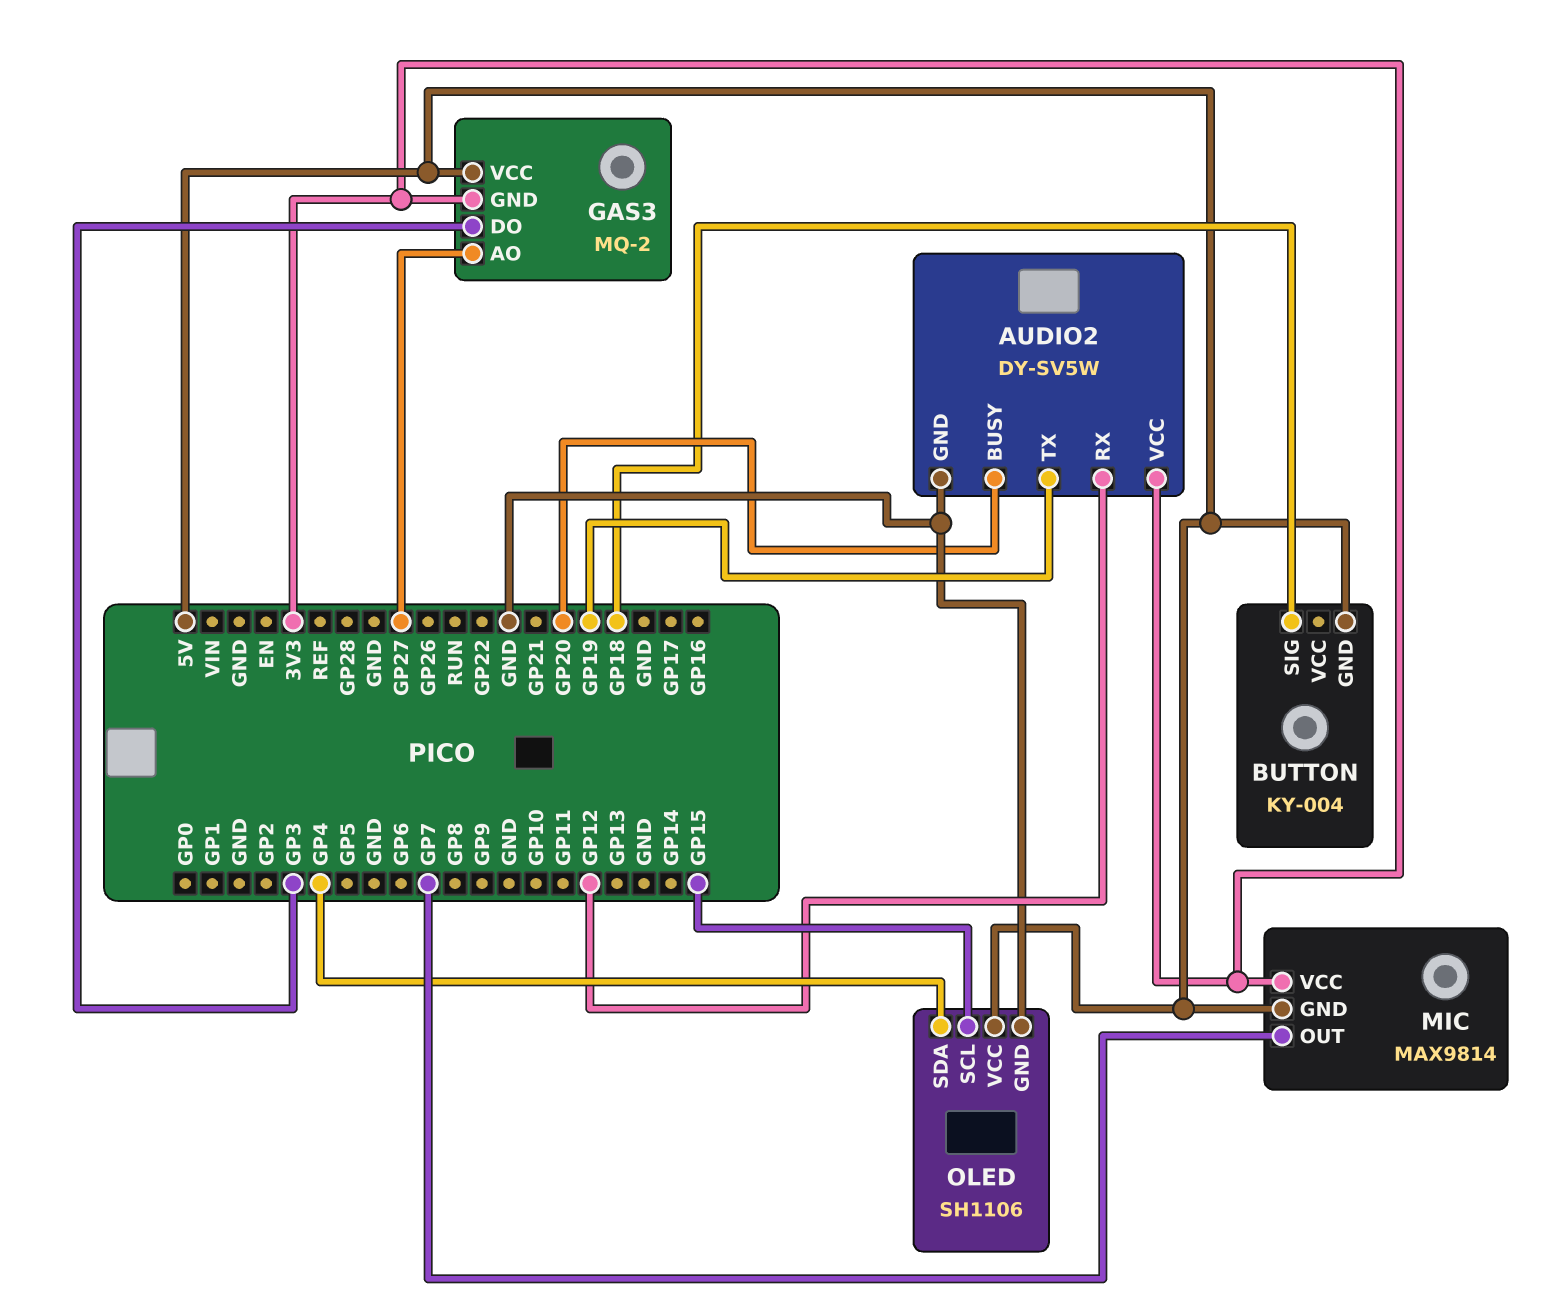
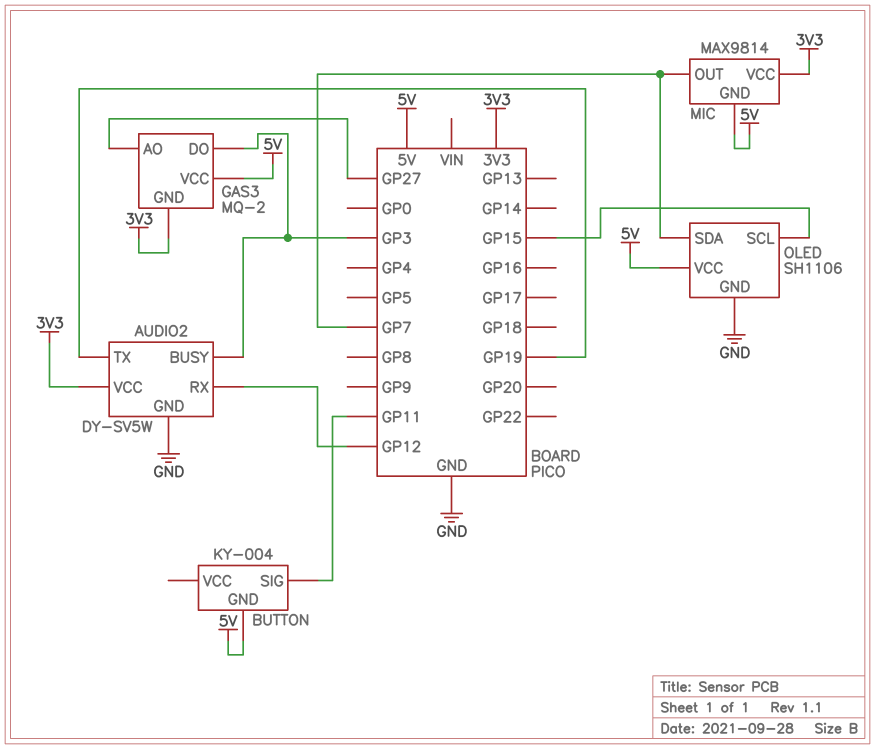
AUDIO2 pin BUSY: GP20 -> GP3
BUTTON pin SIG: GP18 -> GP11
OLED pin SDA: GP4 -> GP7

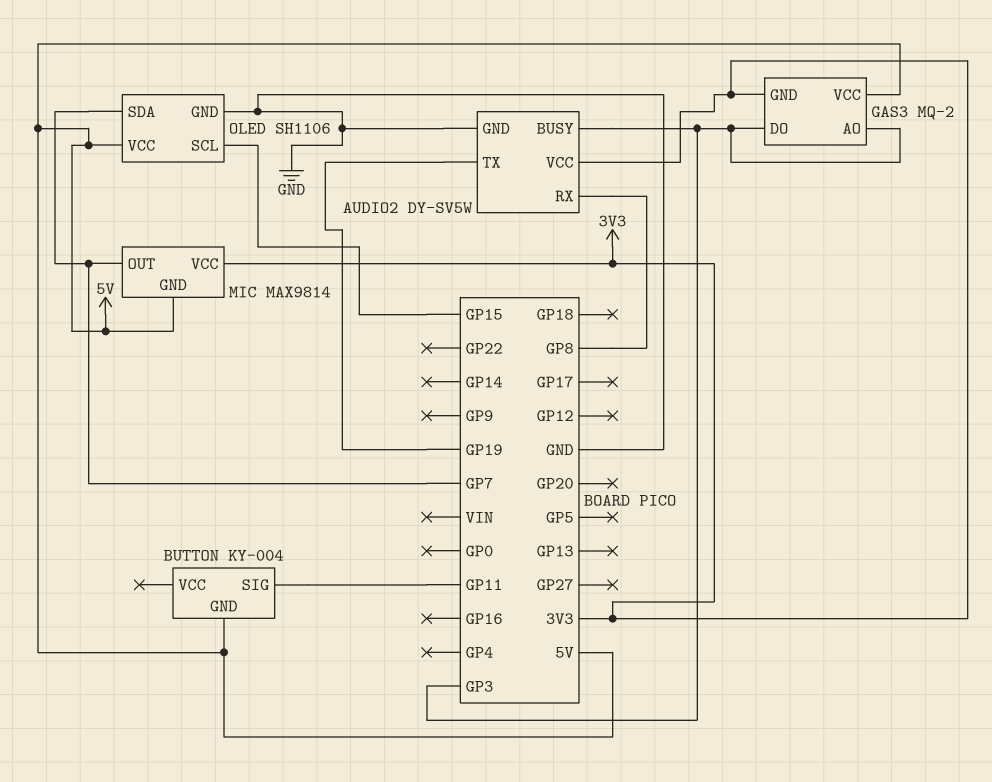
AUDIO2 pin RX: GP12 -> GP8
GAS3 pin AO: GP27 -> GP3

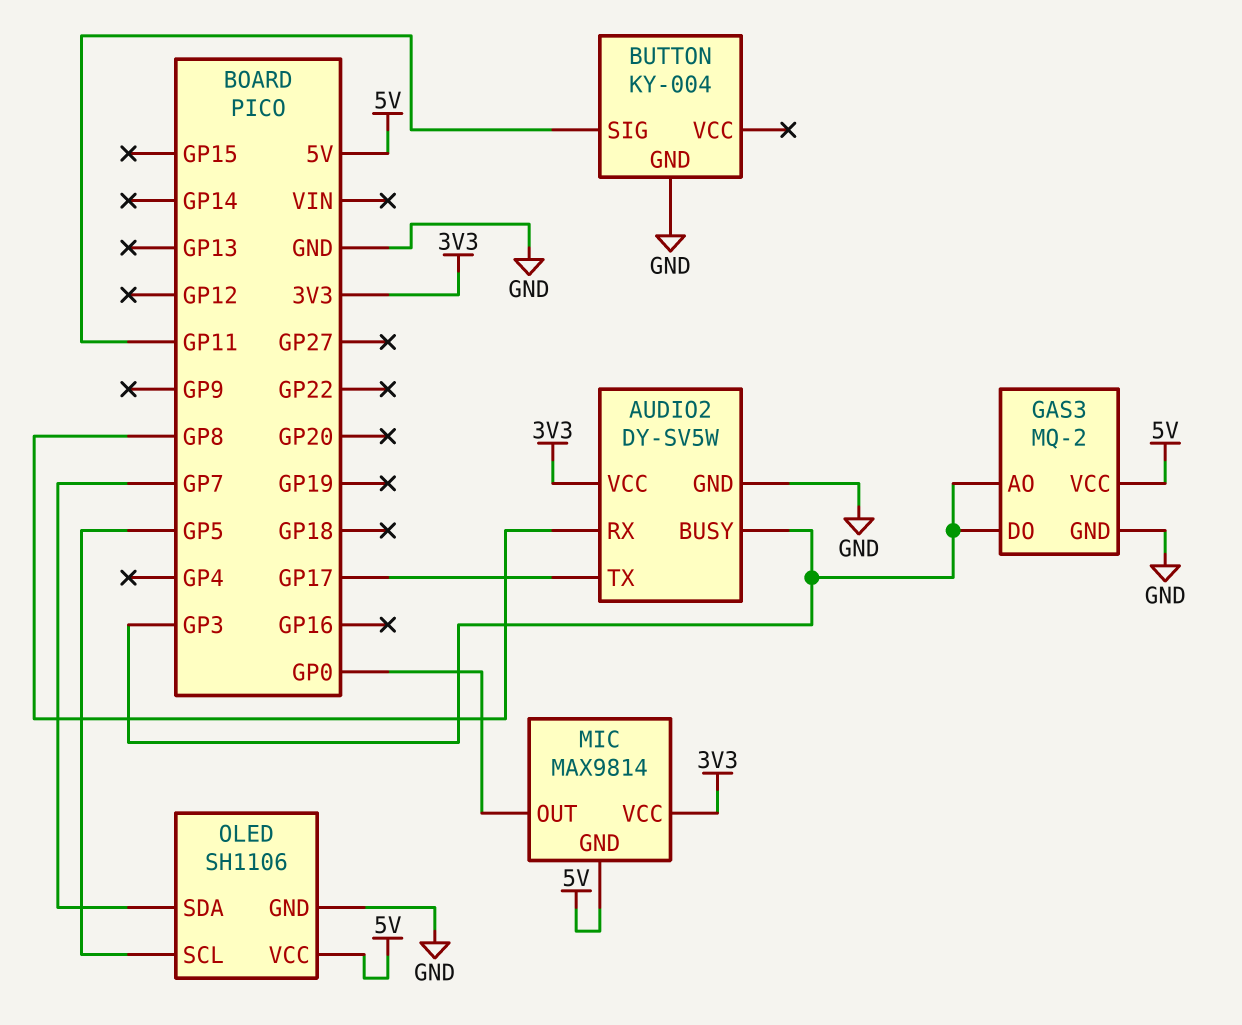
AUDIO2 pin TX: GP19 -> GP17
BUTTON pin GND: 5V -> GND
GAS3 pin GND: 3V3 -> GND
MIC pin OUT: GP7 -> GP0
OLED pin SCL: GP15 -> GP5

